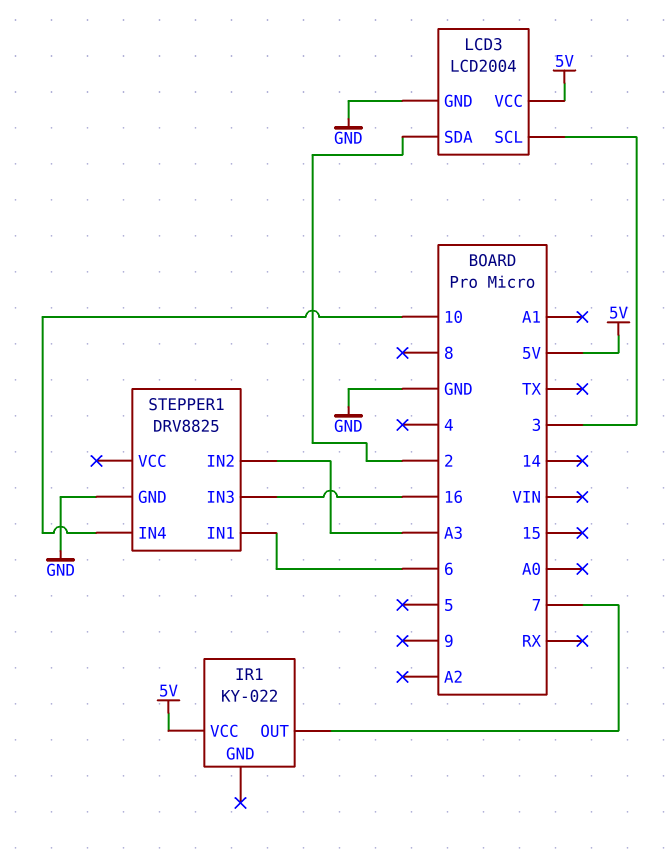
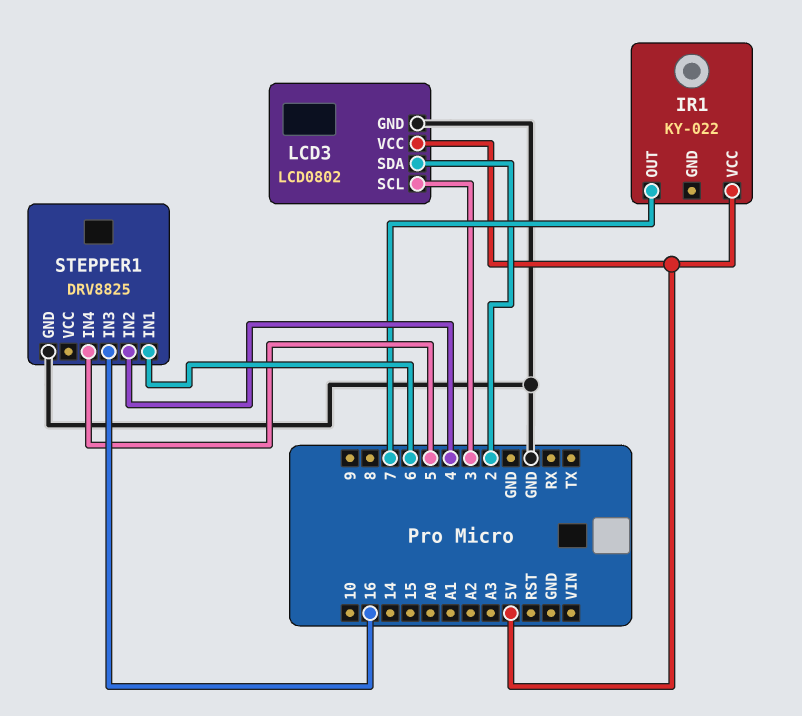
LCD3: LCD2004 -> LCD0802
STEPPER1 pin IN2: A3 -> 4
STEPPER1 pin IN4: 10 -> 5

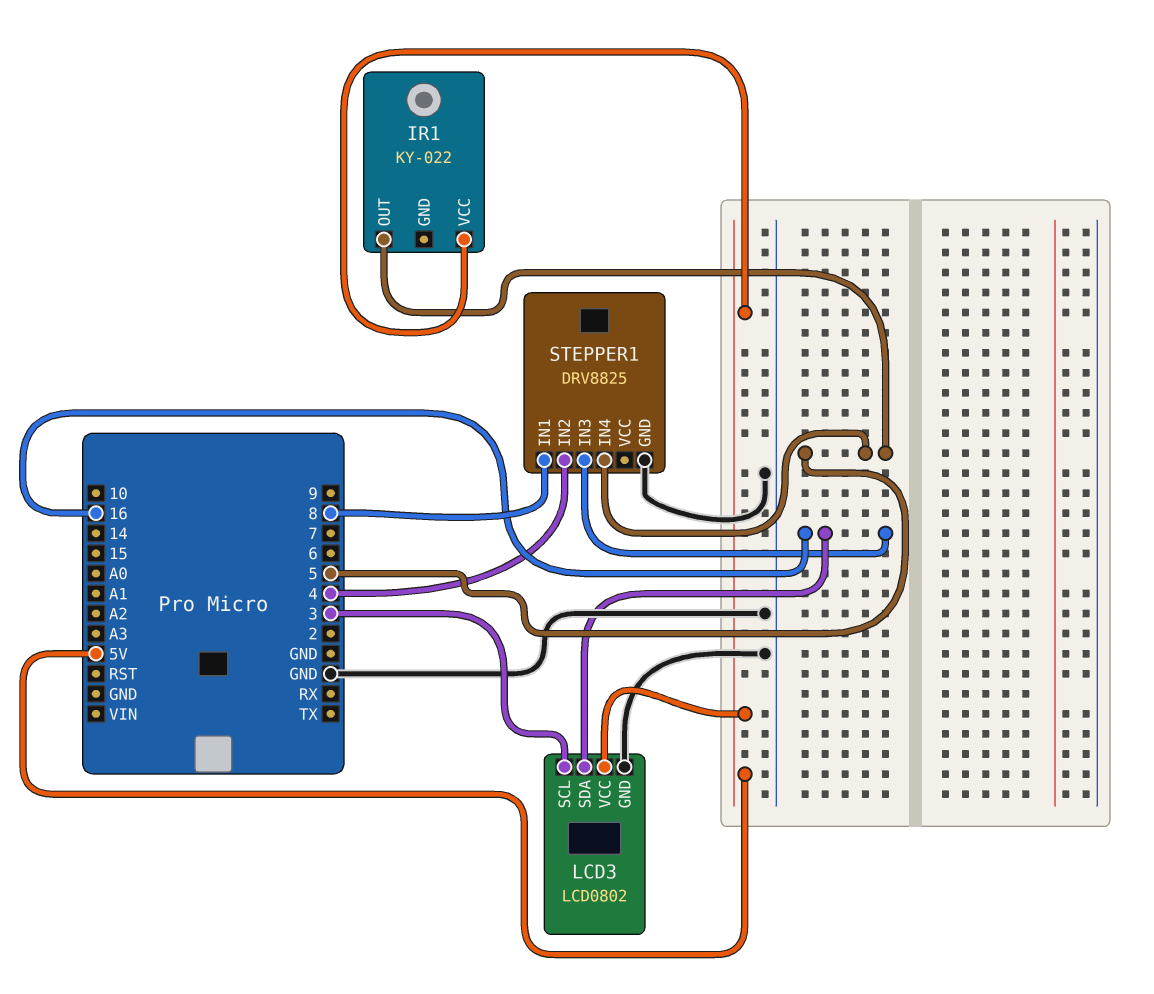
IR1 pin OUT: 7 -> 5
LCD3 pin SDA: 2 -> 16
STEPPER1 pin IN1: 6 -> 8

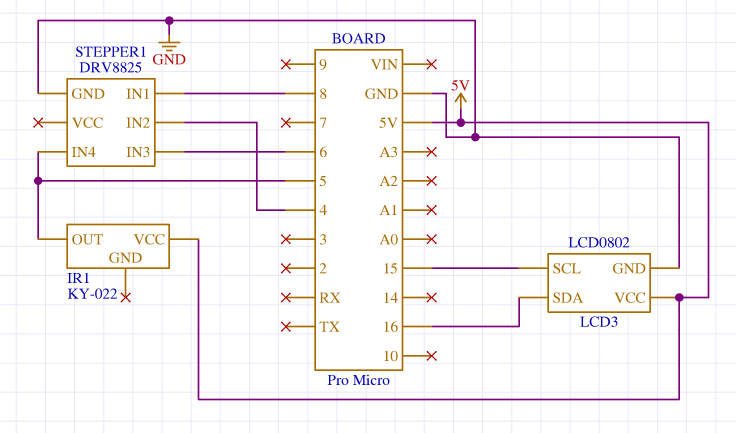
LCD3 pin SCL: 3 -> 15
STEPPER1 pin IN3: 16 -> 6

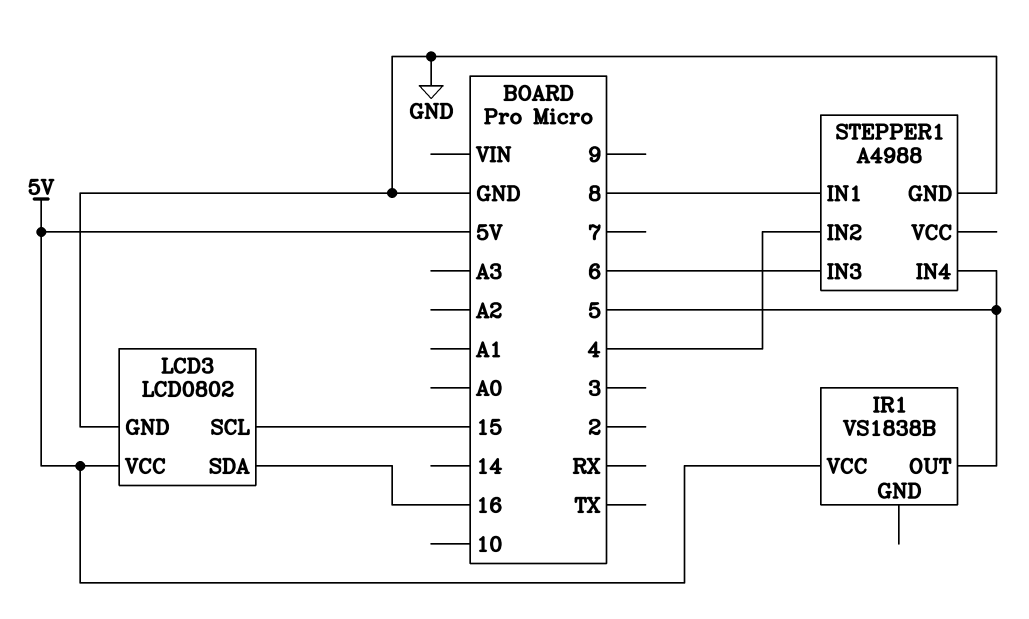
IR1: KY-022 -> VS1838B
STEPPER1: DRV8825 -> A4988

